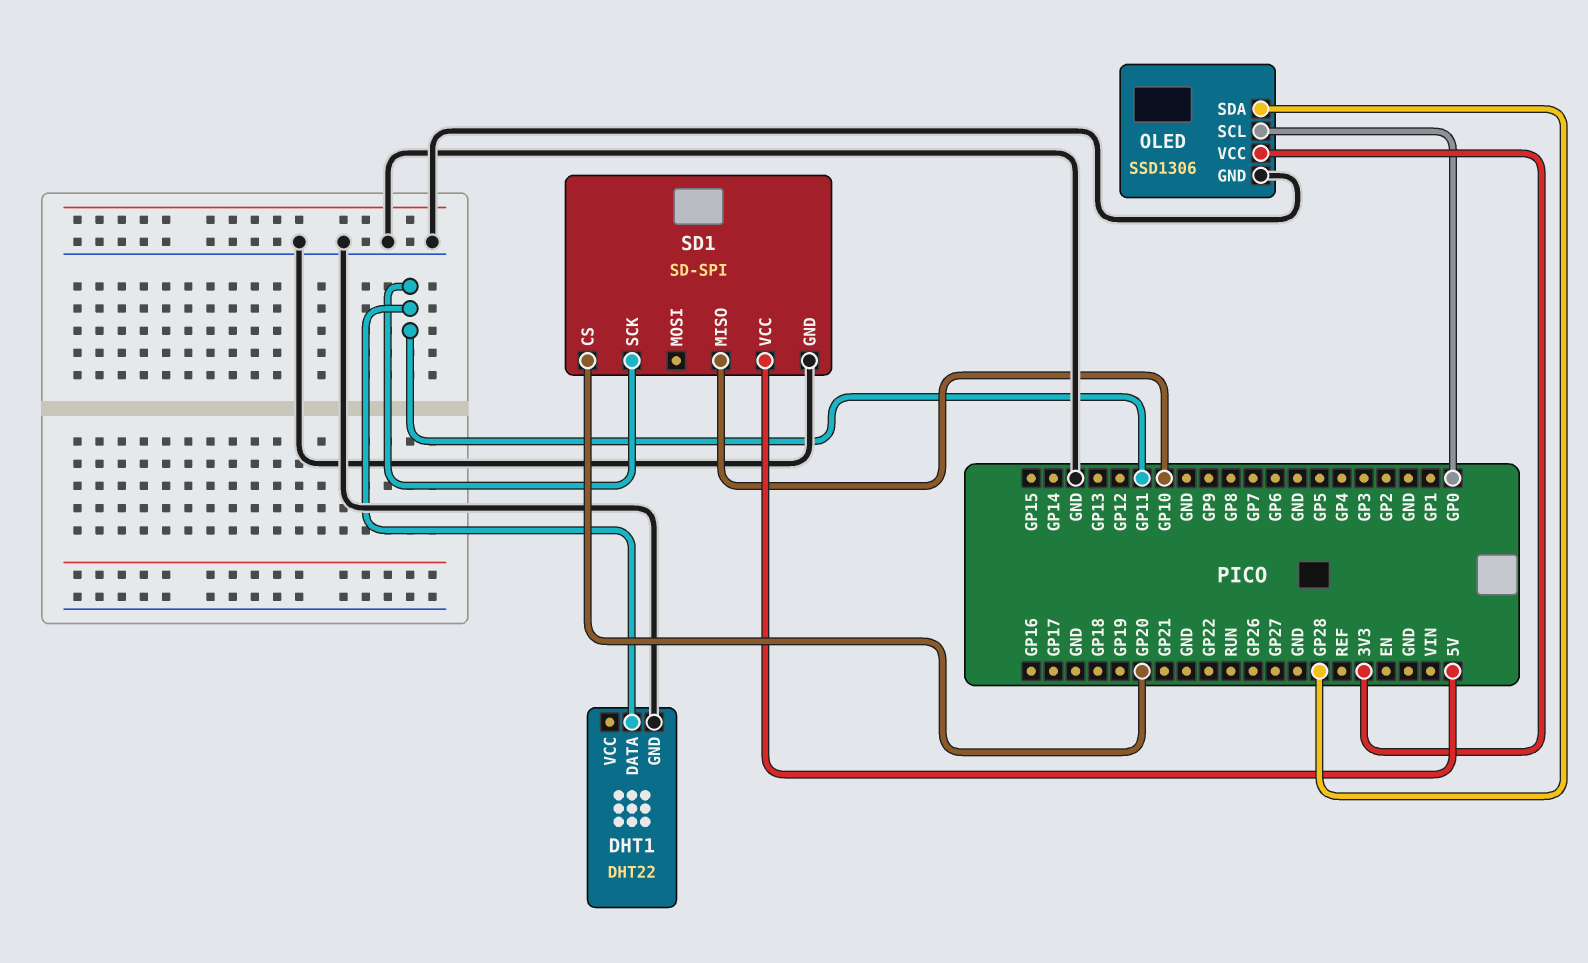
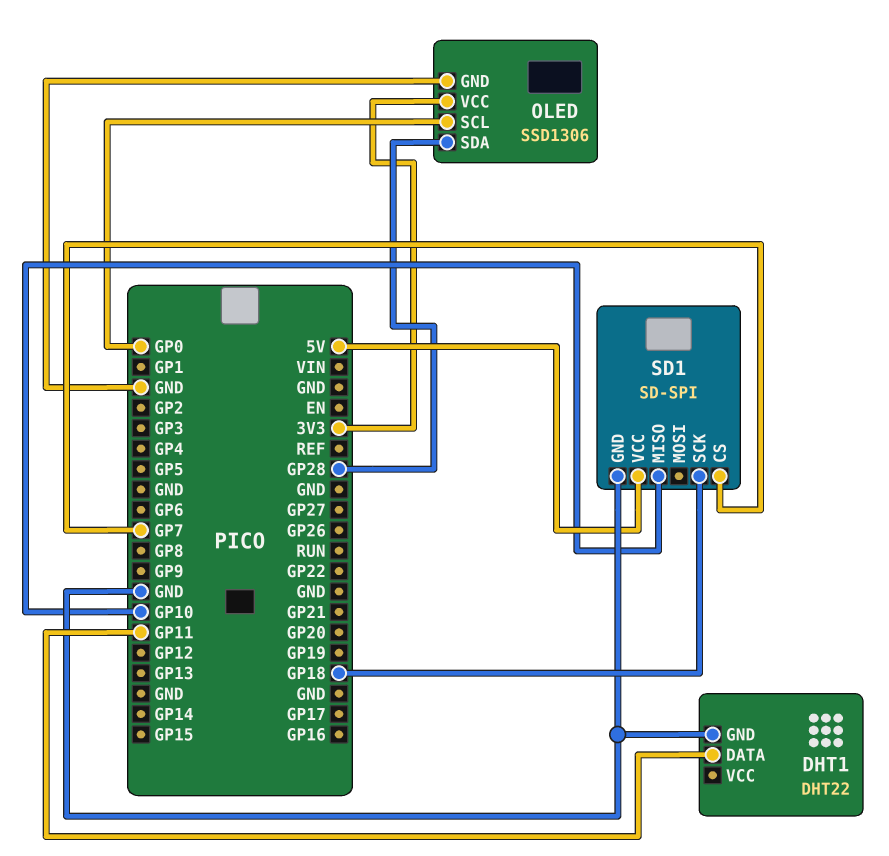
SD1 pin CS: GP20 -> GP7
SD1 pin SCK: GP11 -> GP18

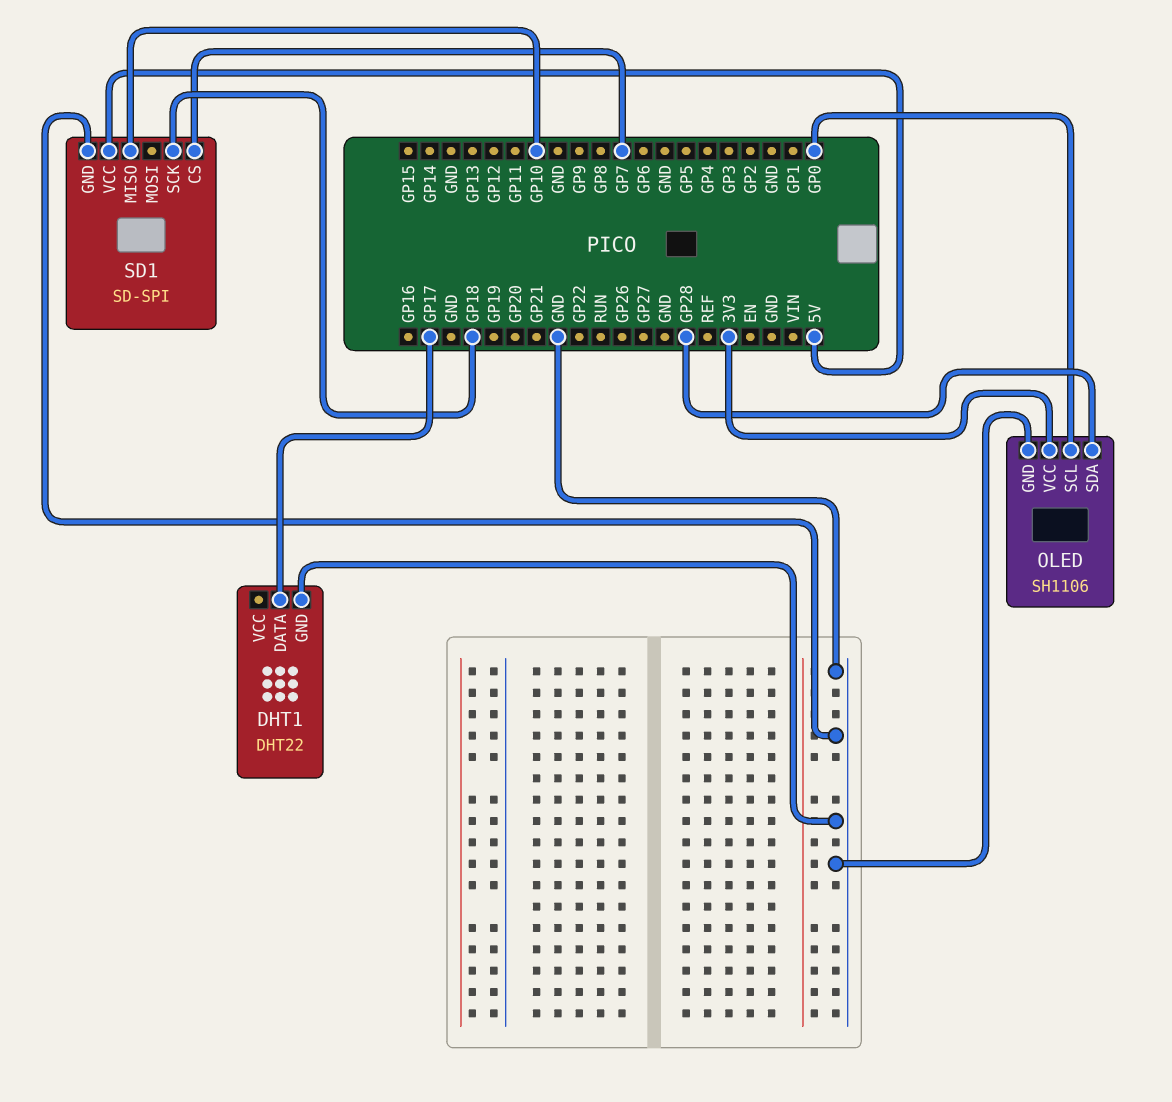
DHT1 pin DATA: GP11 -> GP17
OLED: SSD1306 -> SH1106

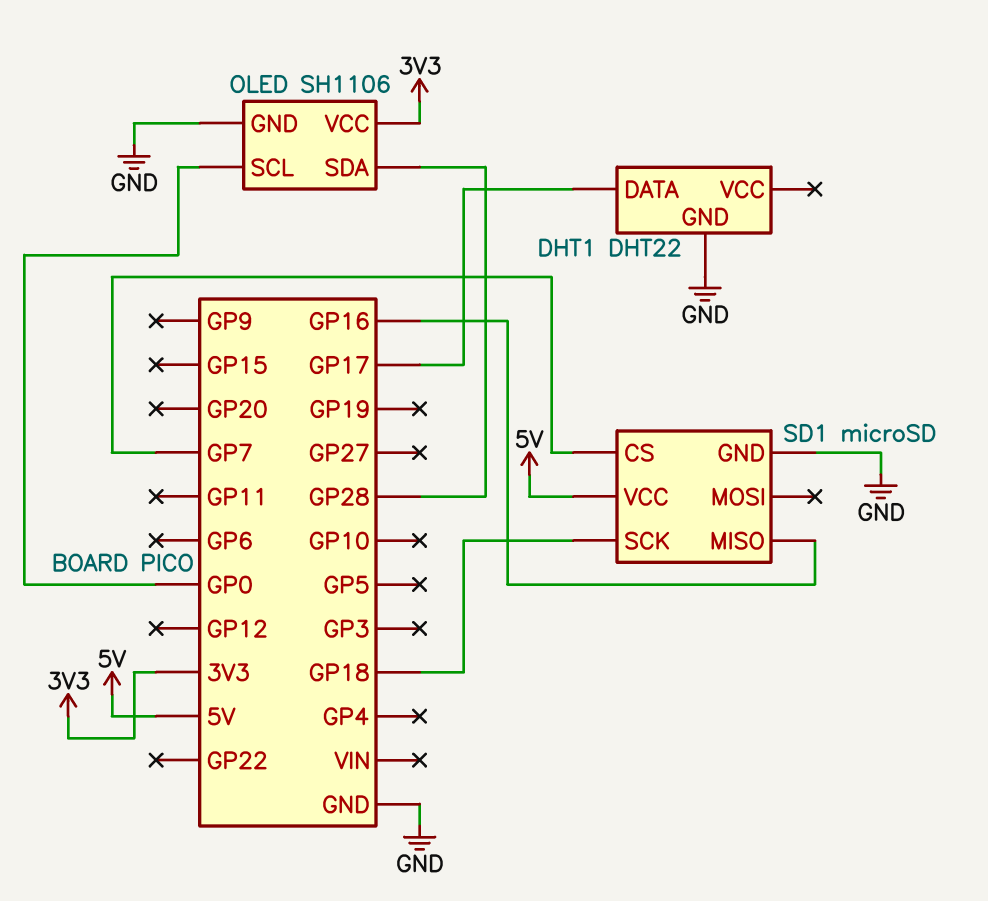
SD1: SD-SPI -> microSD
SD1 pin MISO: GP10 -> GP16

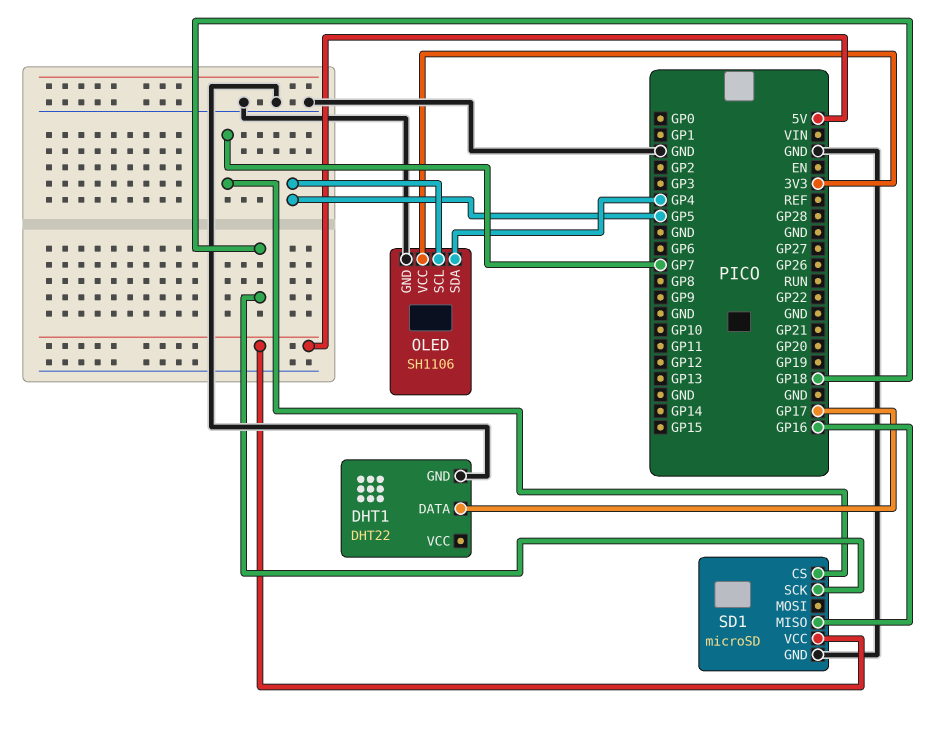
OLED pin SCL: GP0 -> GP5
OLED pin SDA: GP28 -> GP4

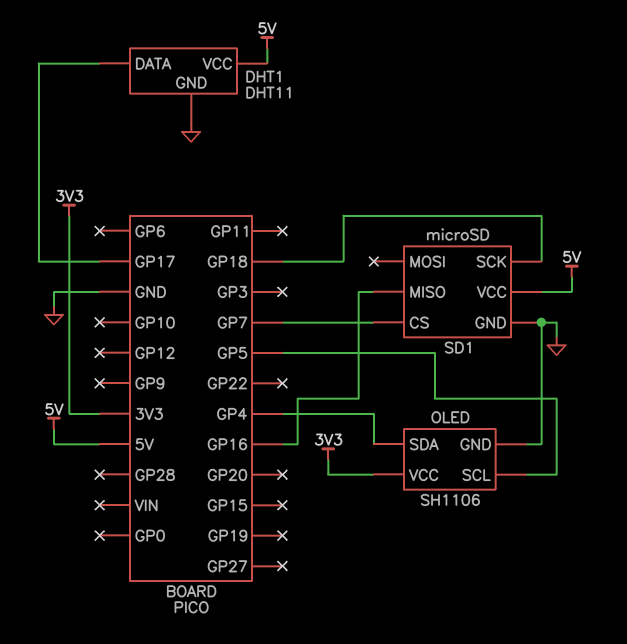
DHT1: DHT22 -> DHT11
DHT1 pin VCC: none -> 5V

